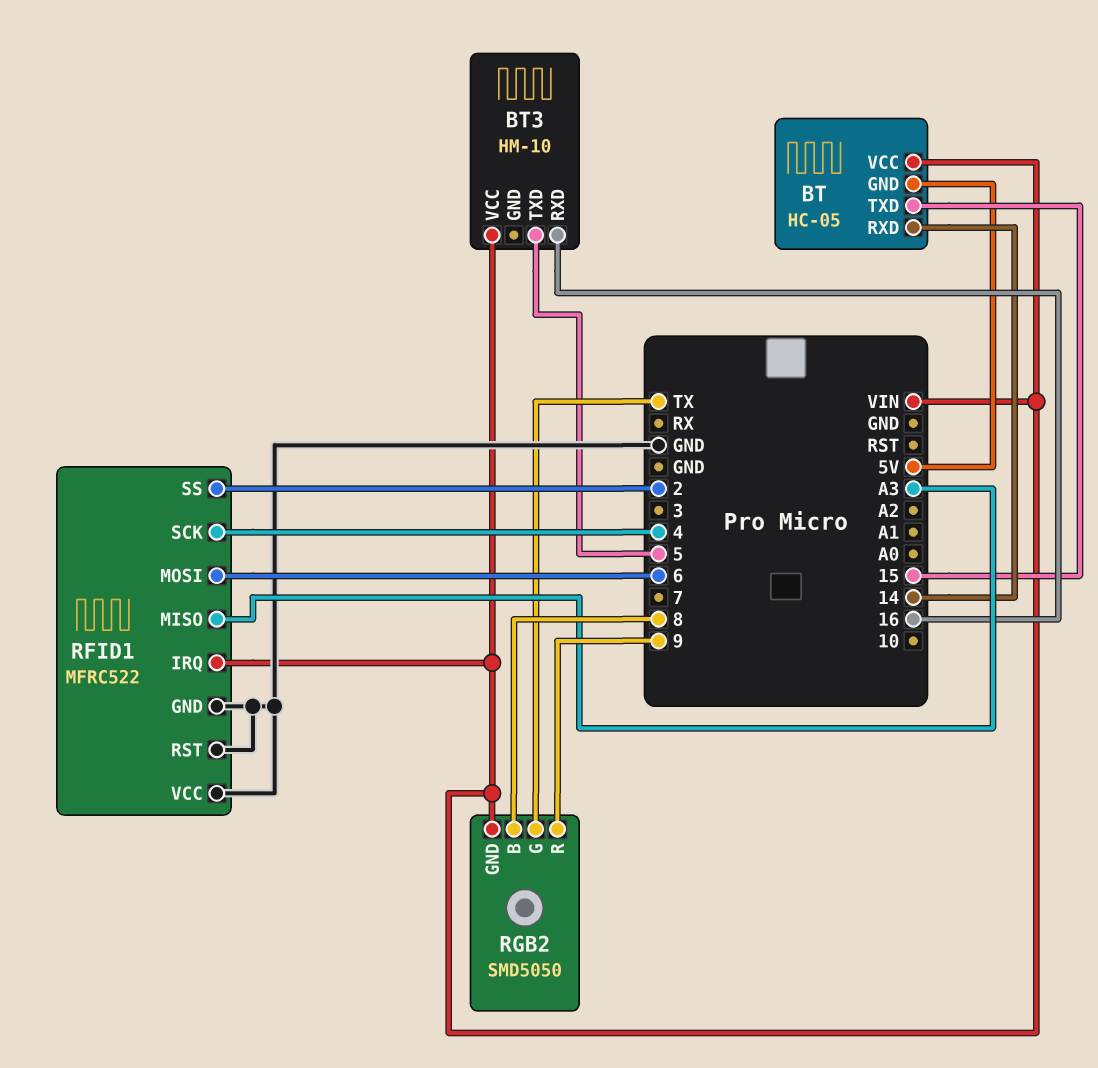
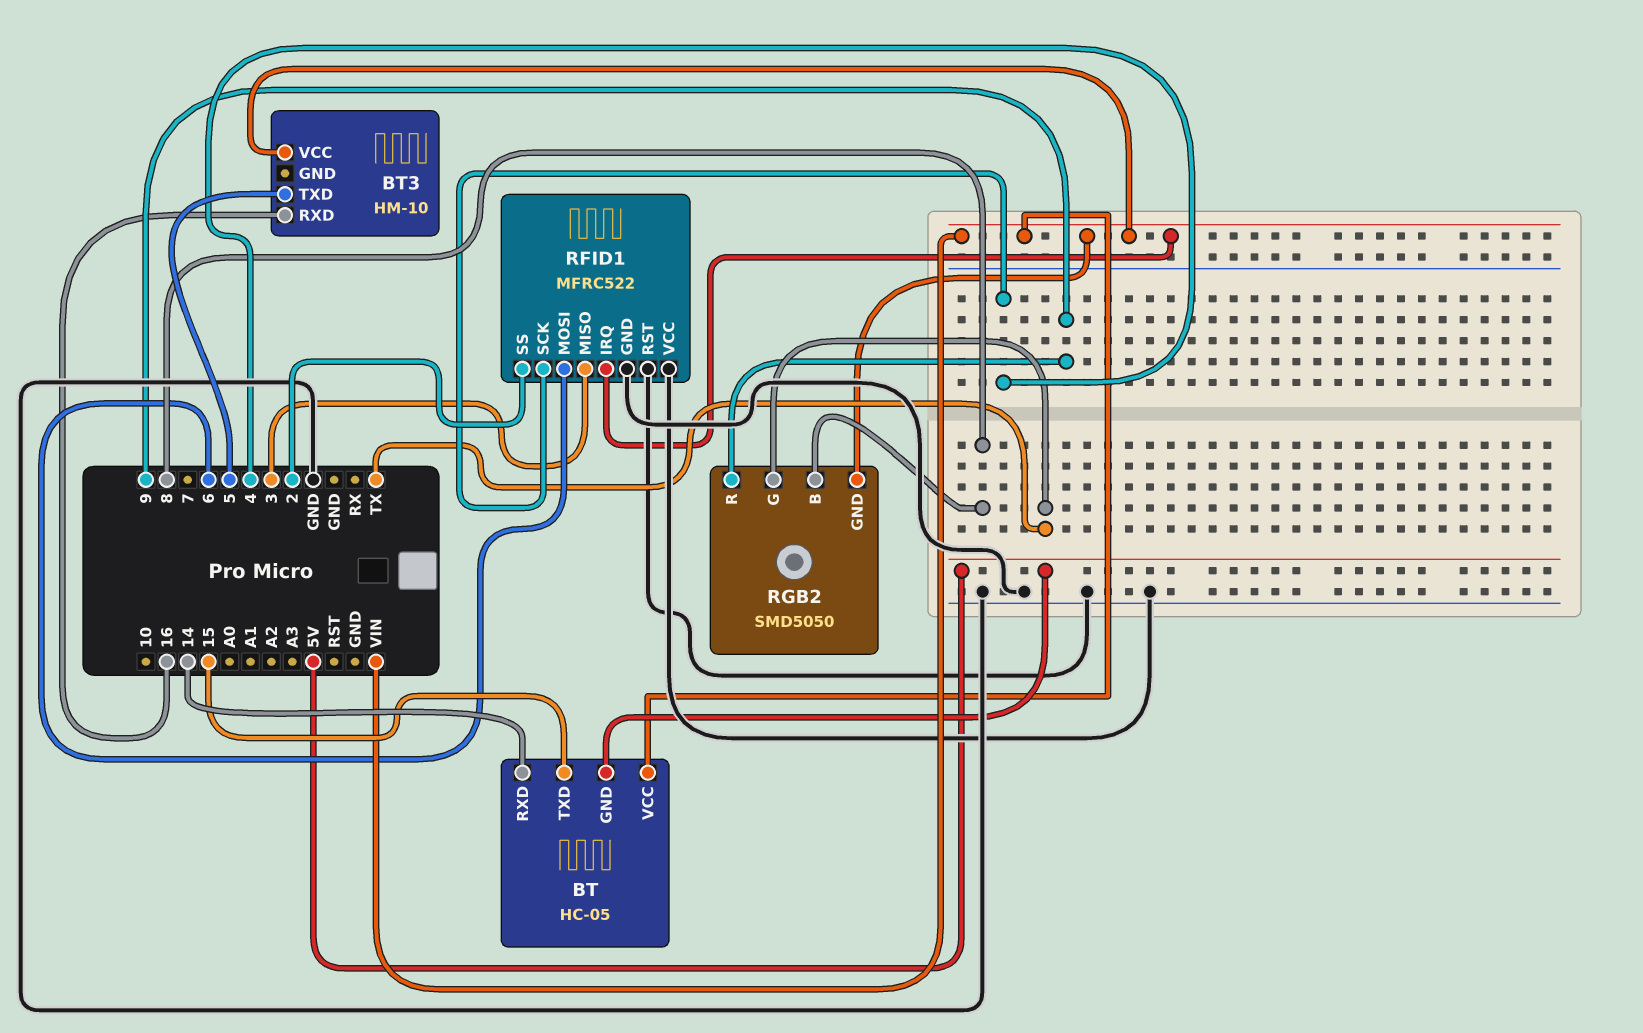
RFID1 pin MISO: A3 -> 3

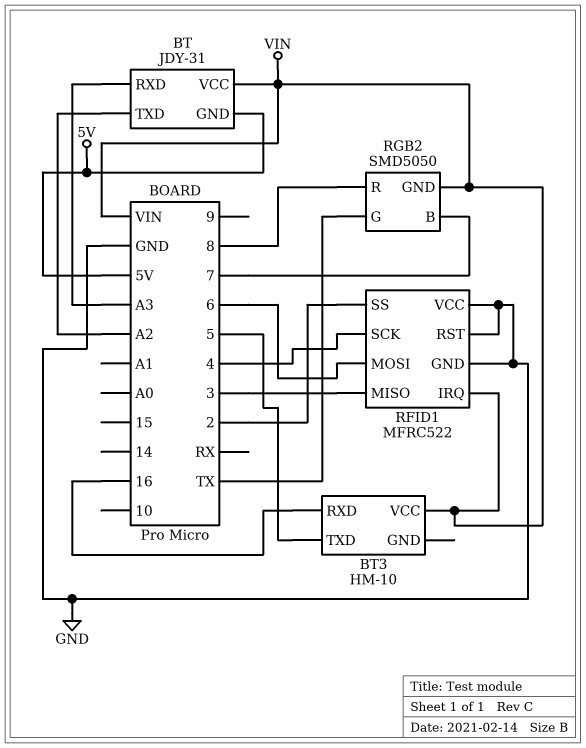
BT: HC-05 -> JDY-31
BT pin RXD: 14 -> A3
BT pin TXD: 15 -> A2
RGB2 pin B: 8 -> 7
RGB2 pin R: 9 -> 8

